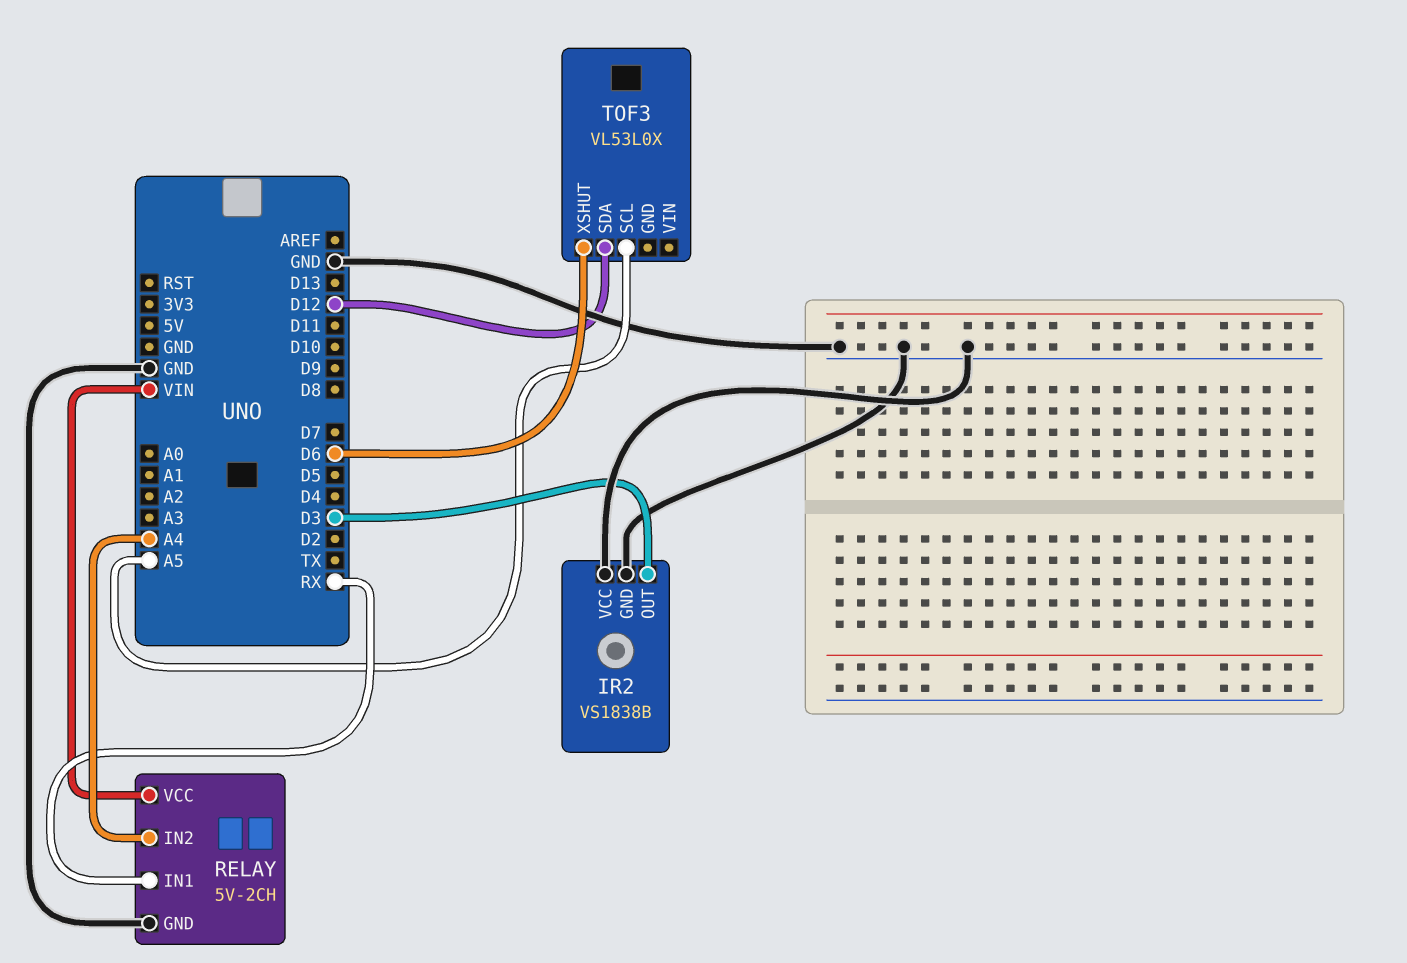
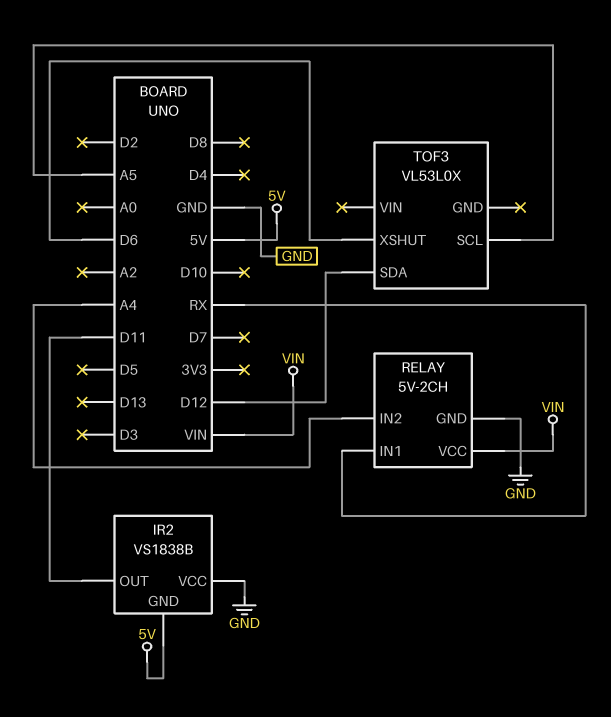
IR2 pin GND: GND -> 5V
IR2 pin OUT: D3 -> D11

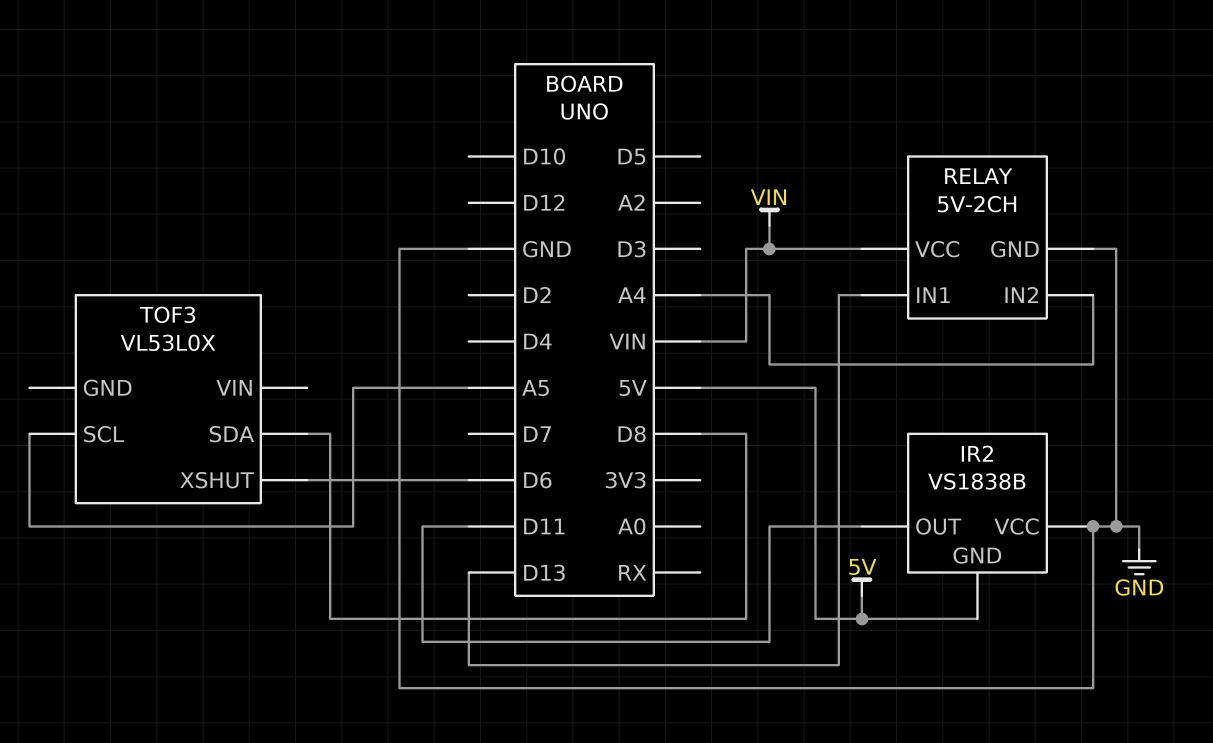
RELAY pin IN1: RX -> D13
TOF3 pin SDA: D12 -> D8

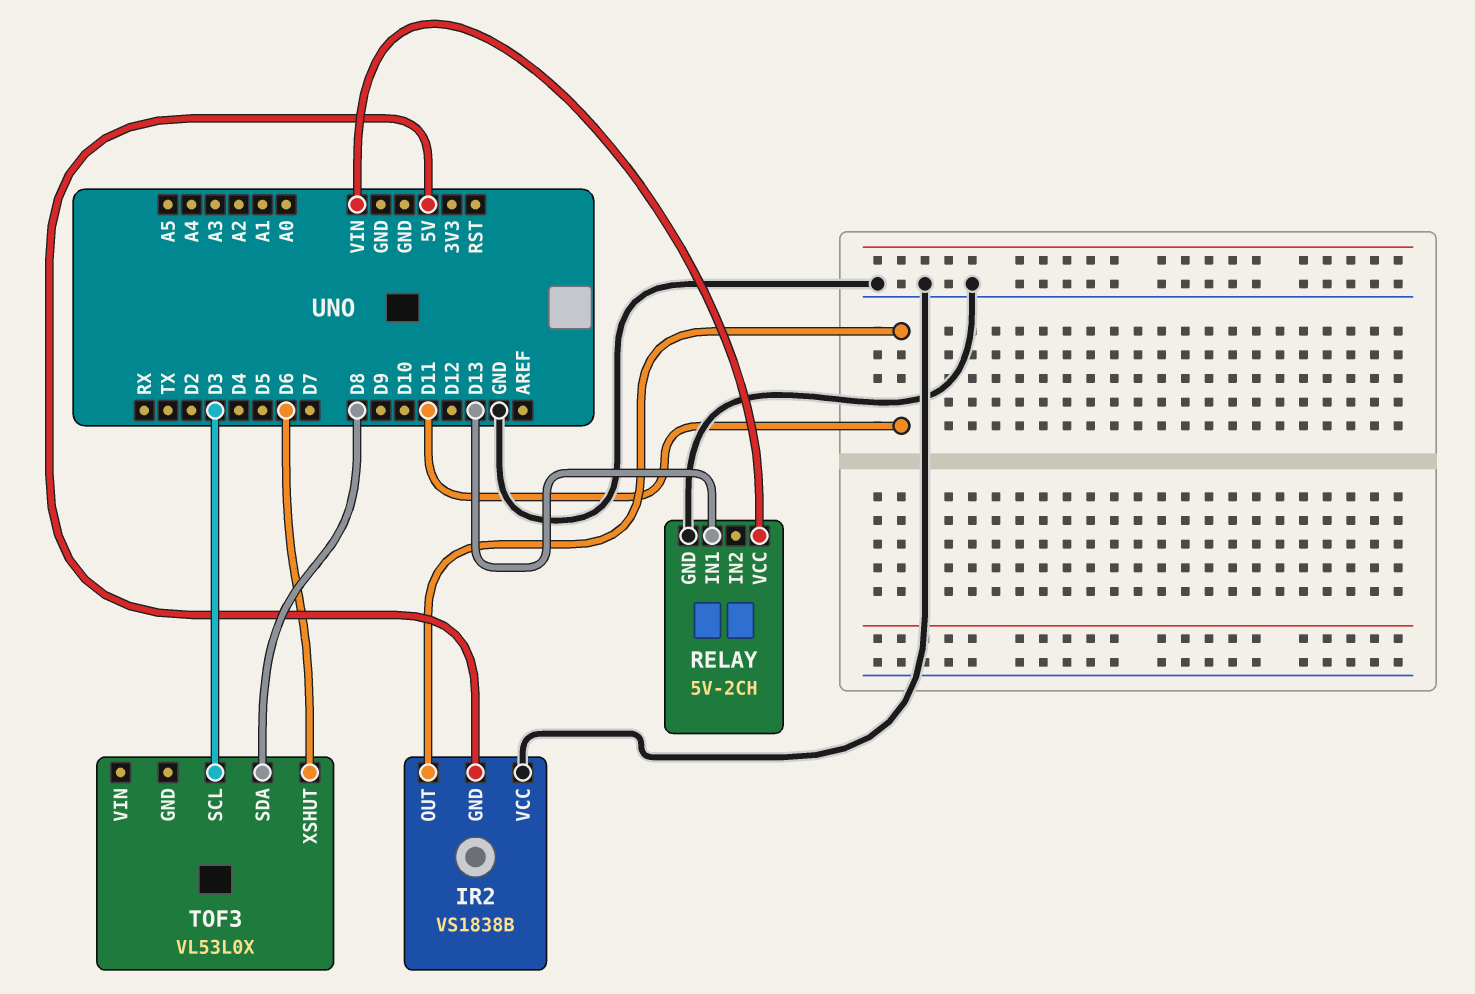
RELAY pin IN2: A4 -> none
TOF3 pin SCL: A5 -> D3

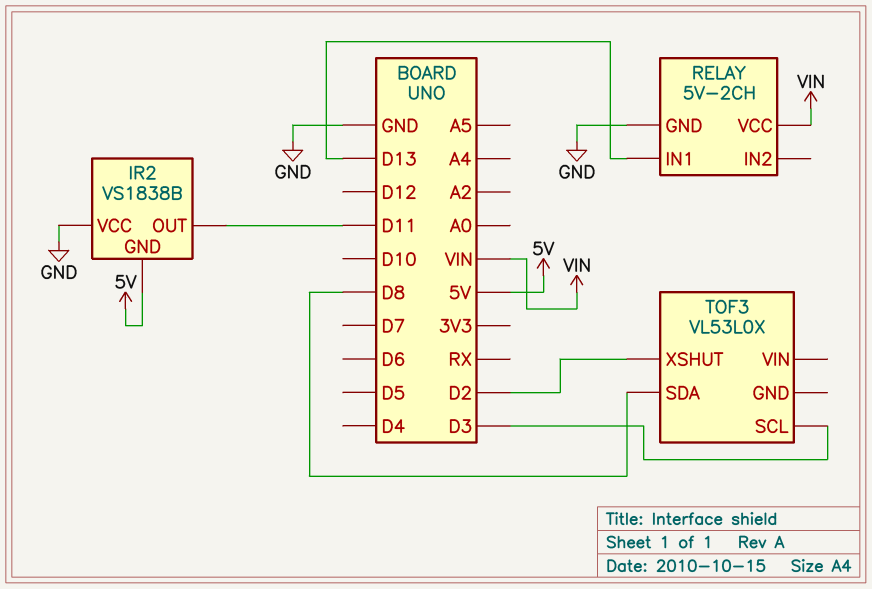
TOF3 pin XSHUT: D6 -> D2

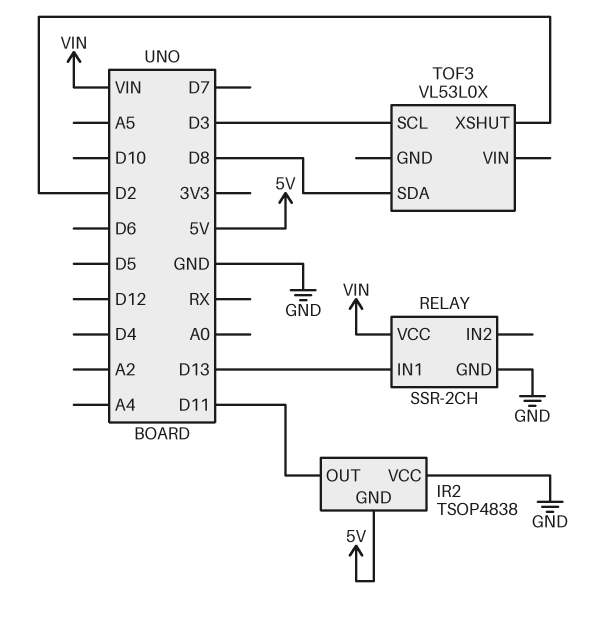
IR2: VS1838B -> TSOP4838
RELAY: 5V-2CH -> SSR-2CH

